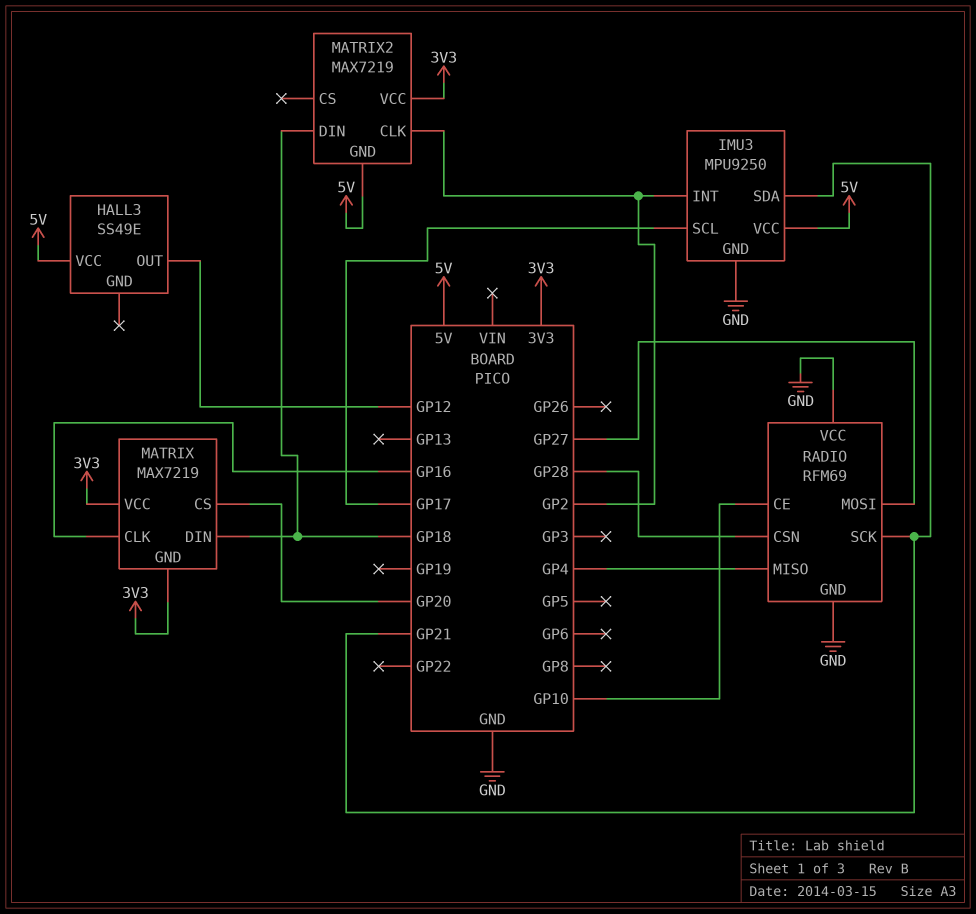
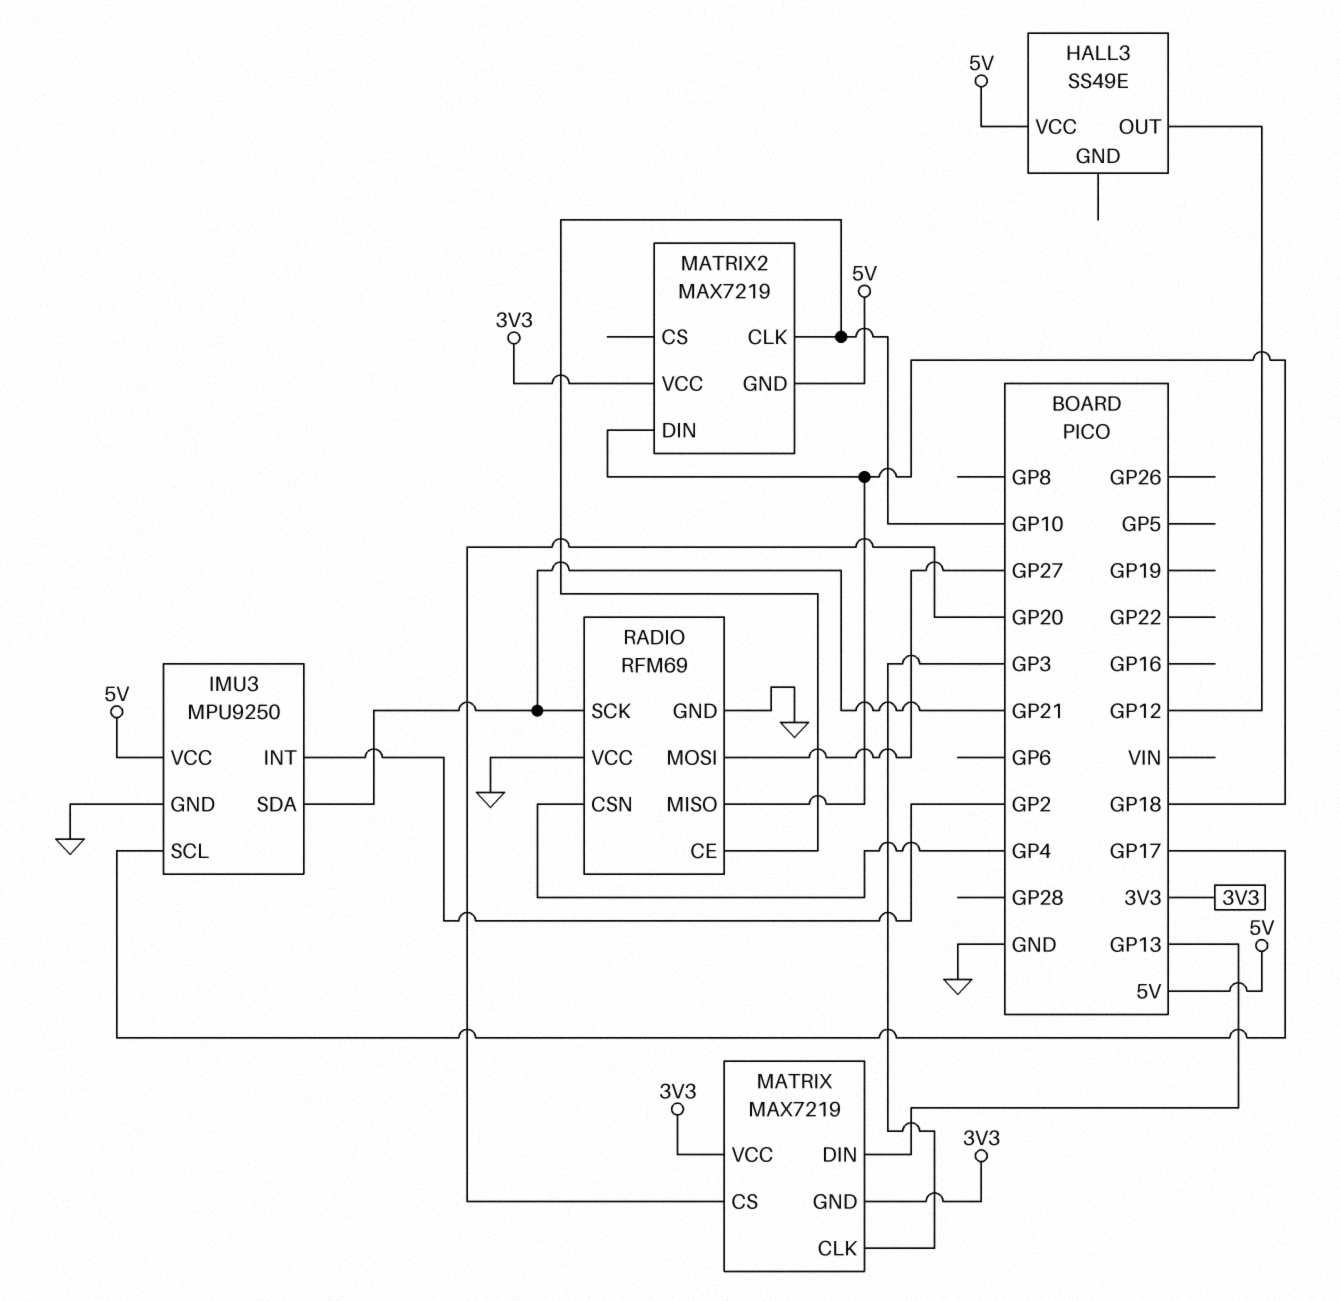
MATRIX pin CLK: GP16 -> GP3
MATRIX pin DIN: GP18 -> GP13
MATRIX2 pin CLK: GP2 -> GP10
RADIO pin CSN: GP28 -> GP4
RADIO pin MISO: GP4 -> GP18

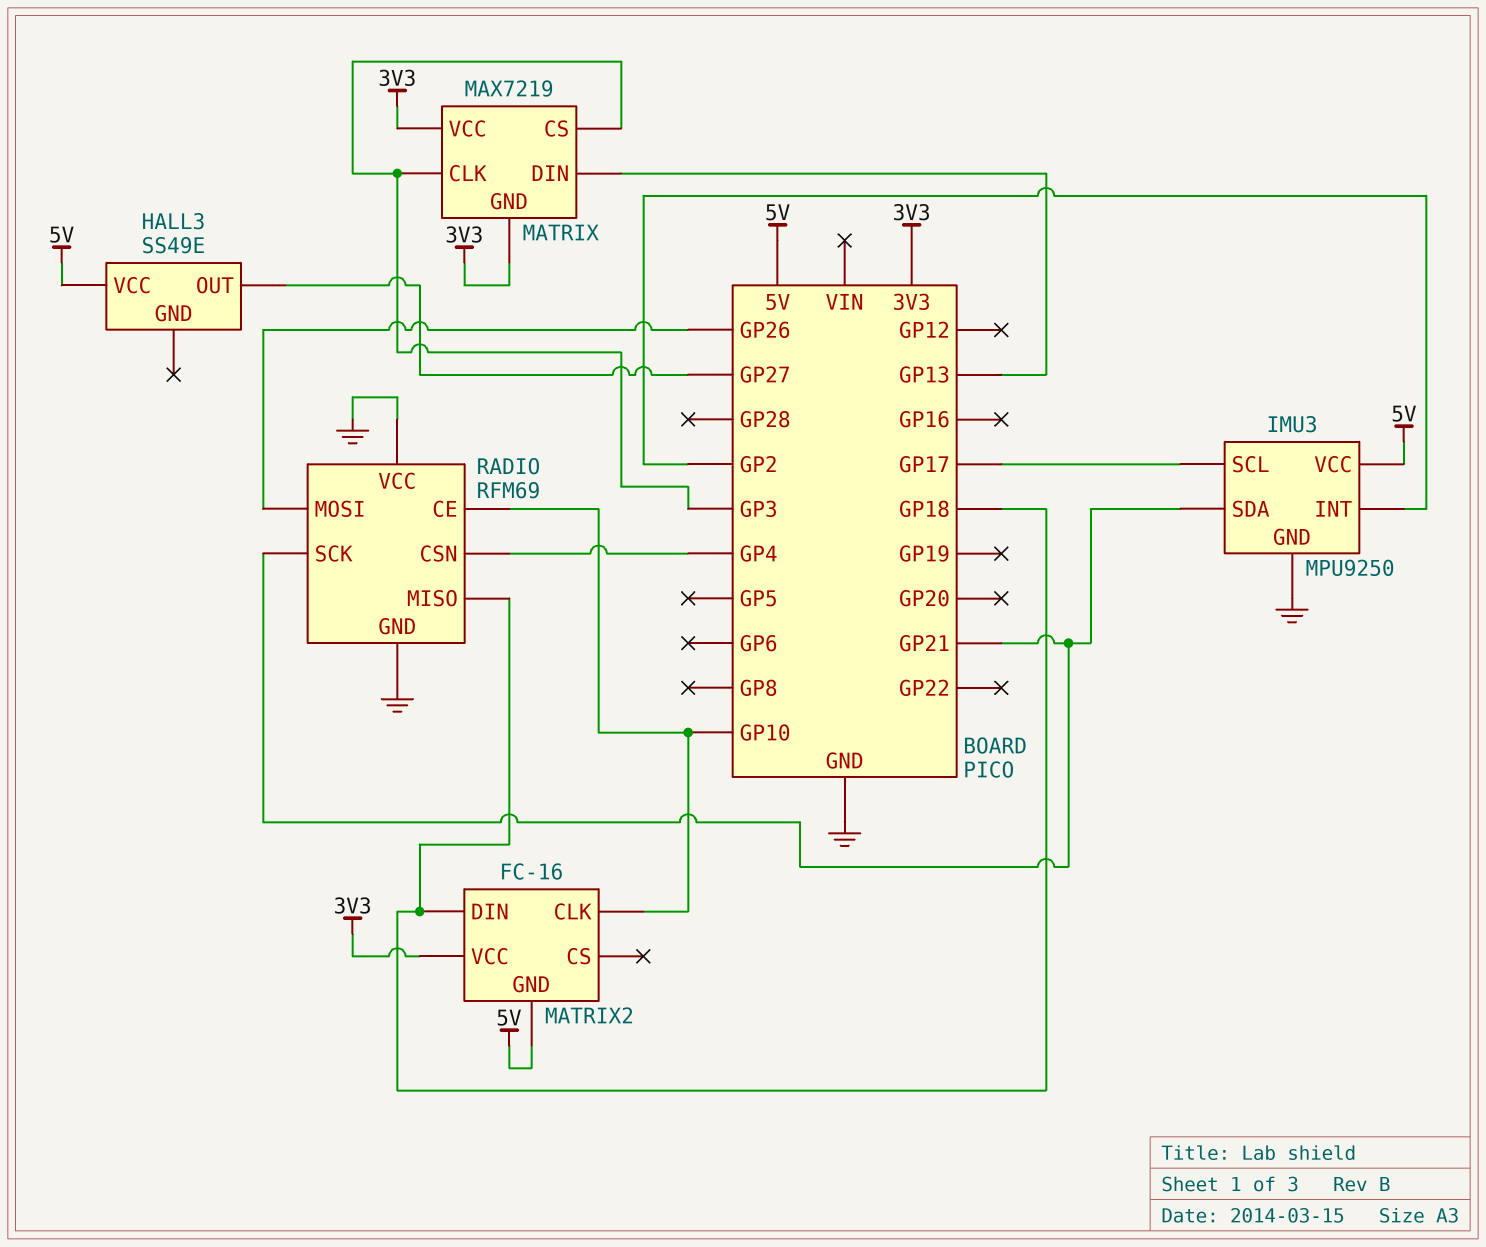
HALL3 pin OUT: GP12 -> GP27
MATRIX pin CS: GP20 -> GP3
MATRIX2: MAX7219 -> FC-16
RADIO pin MOSI: GP27 -> GP26

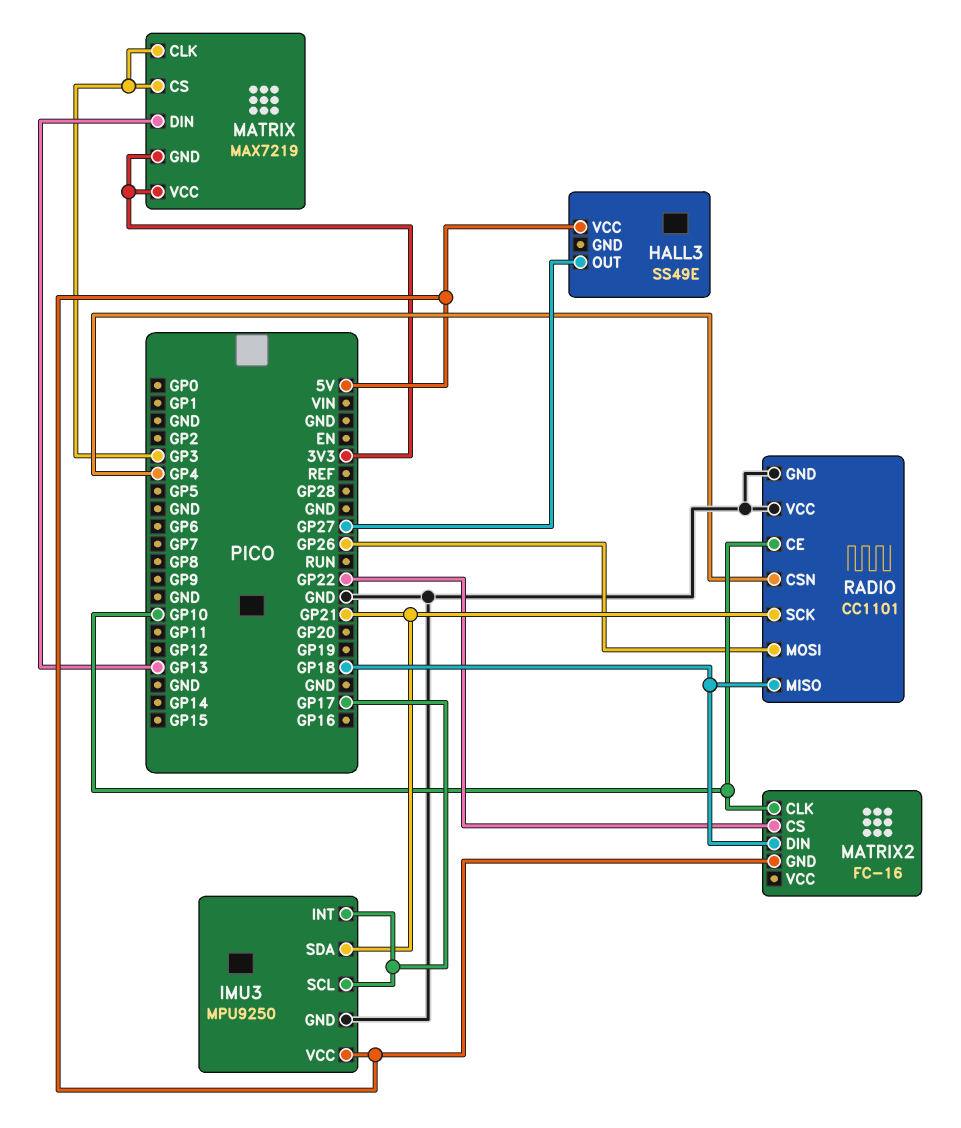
IMU3 pin INT: GP2 -> GP17
MATRIX2 pin CS: none -> GP22
MATRIX2 pin VCC: 3V3 -> none
RADIO: RFM69 -> CC1101

